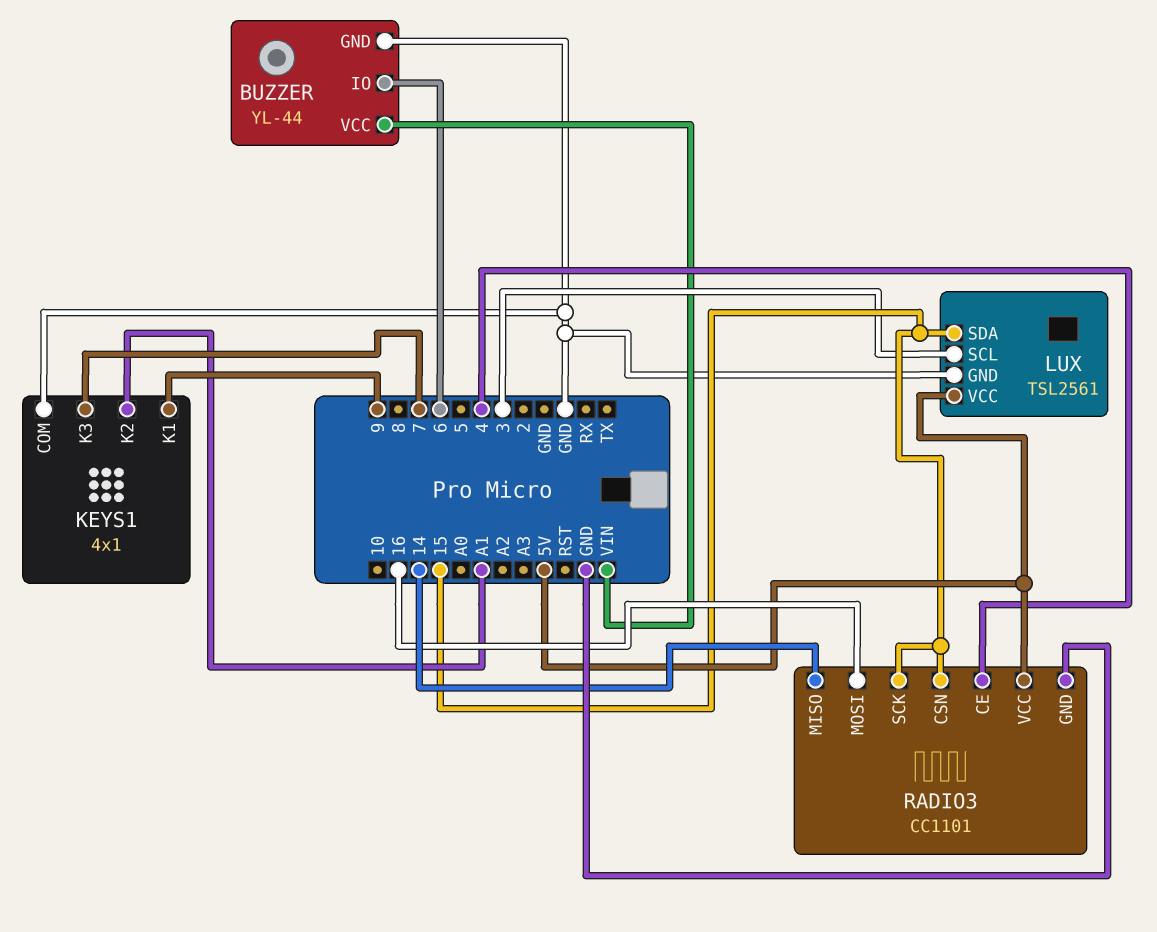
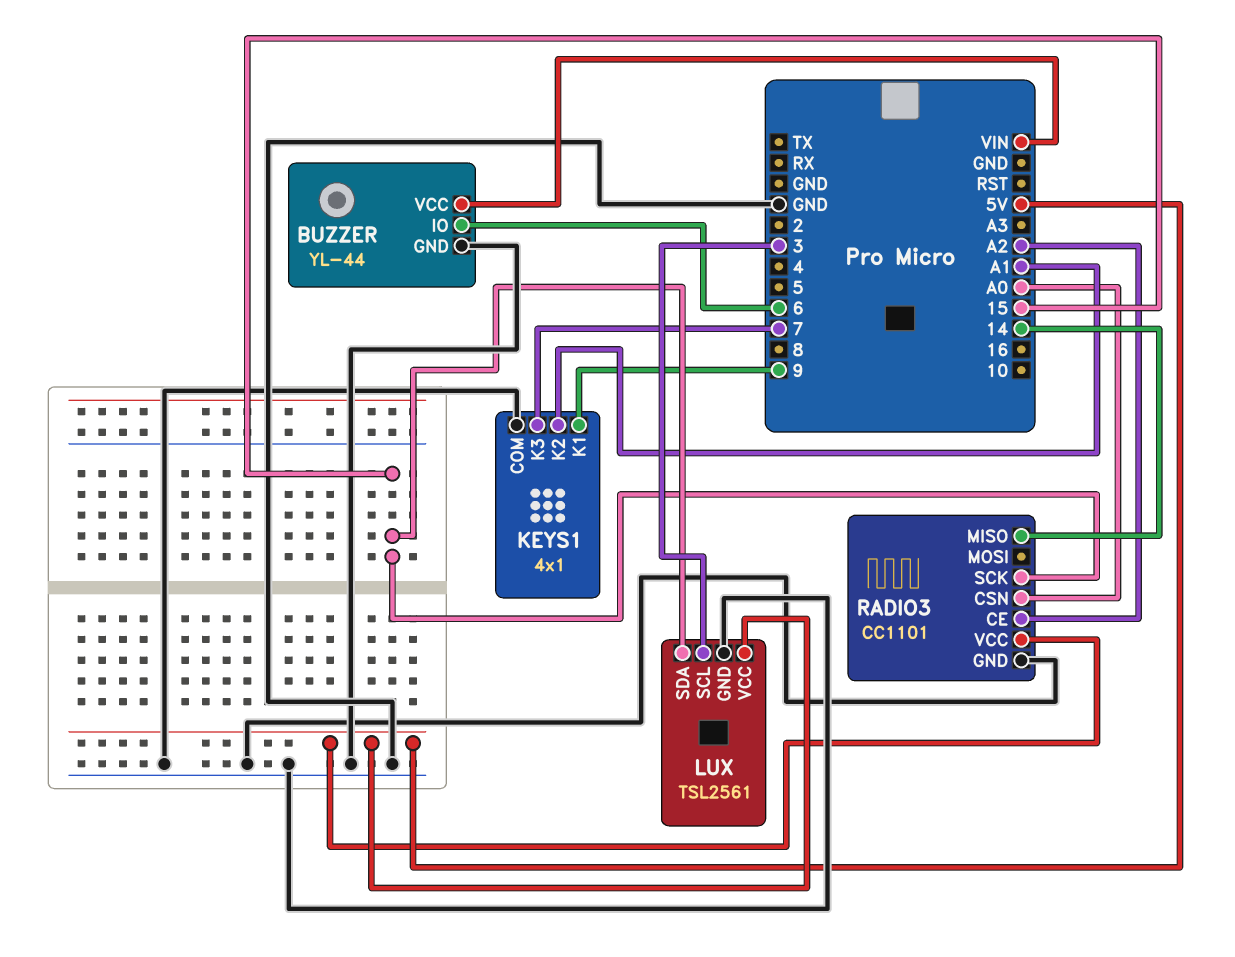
RADIO3 pin CE: 4 -> A2
RADIO3 pin CSN: 15 -> A0
RADIO3 pin MOSI: 16 -> none

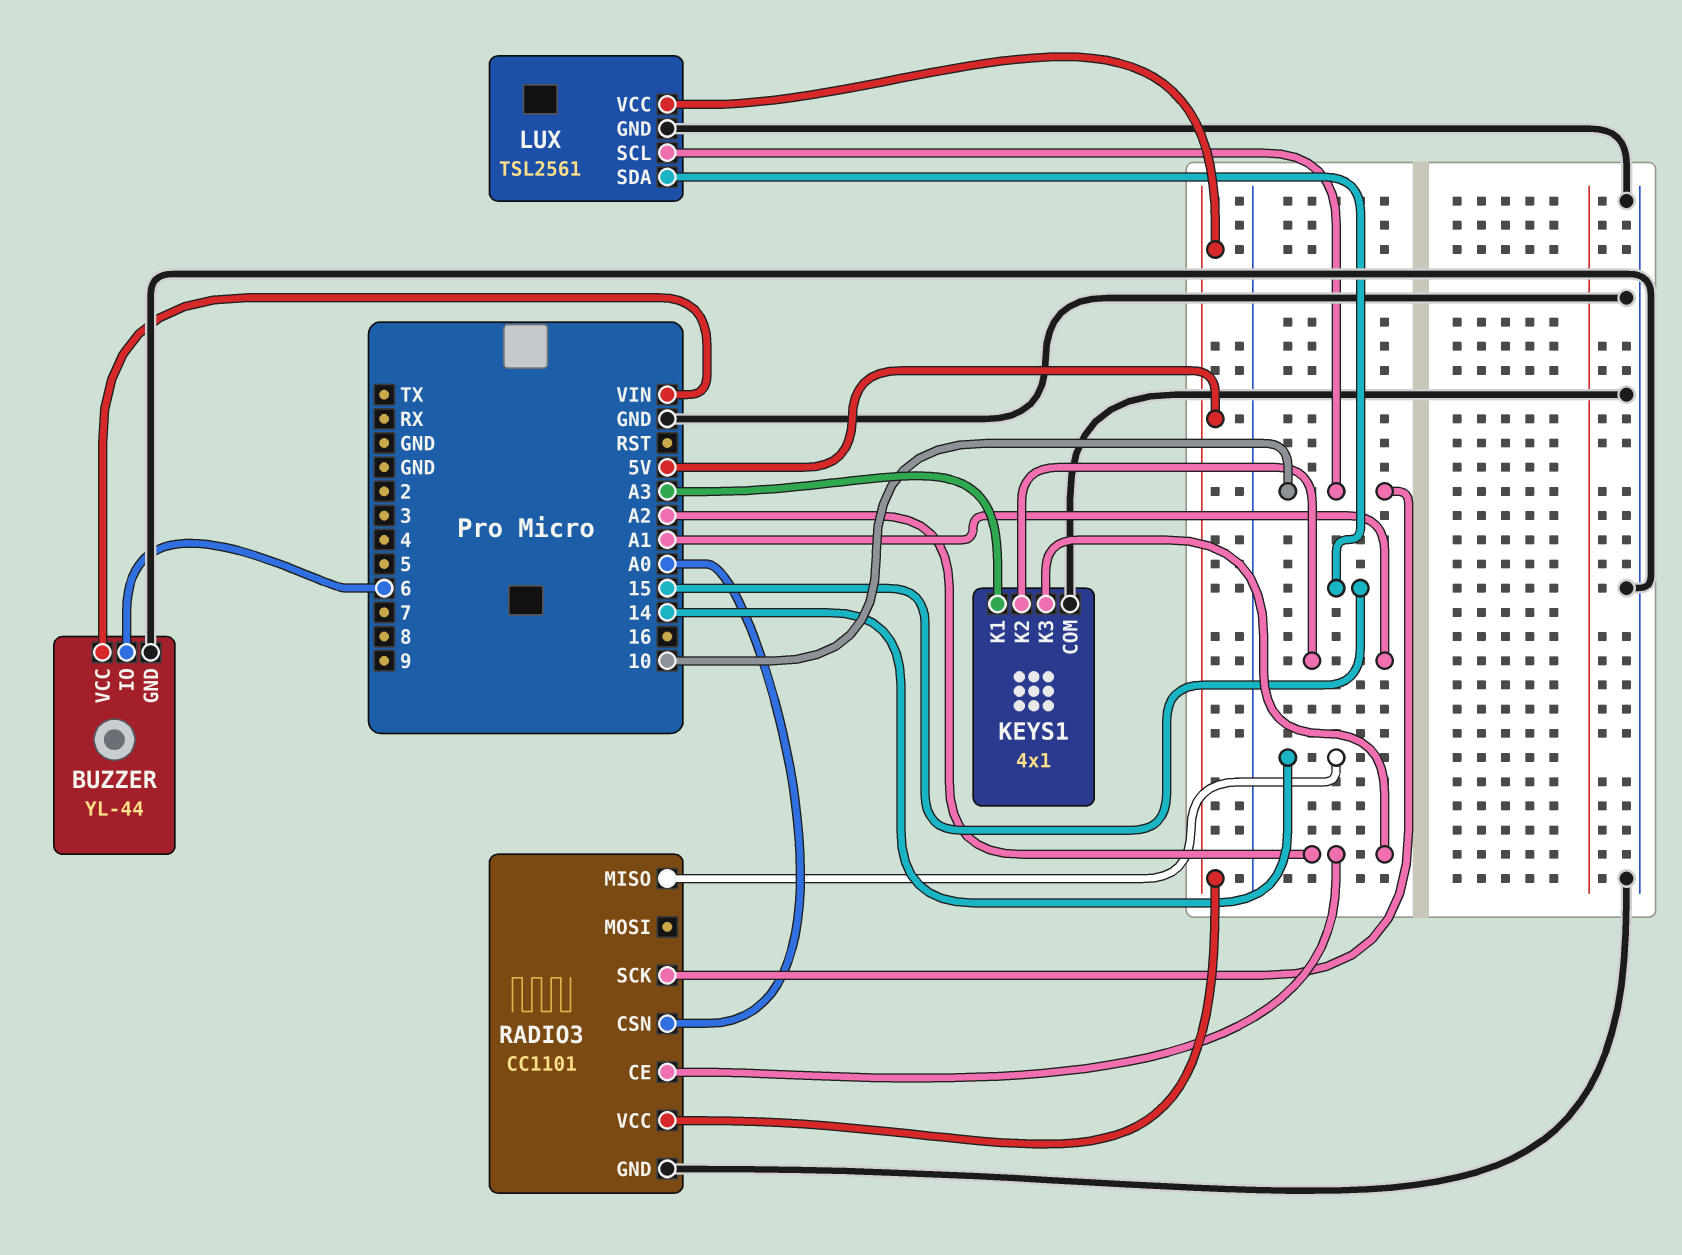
KEYS1 pin K1: 9 -> A3
KEYS1 pin K3: 7 -> A2
LUX pin SCL: 3 -> 10
RADIO3 pin SCK: 15 -> 10

